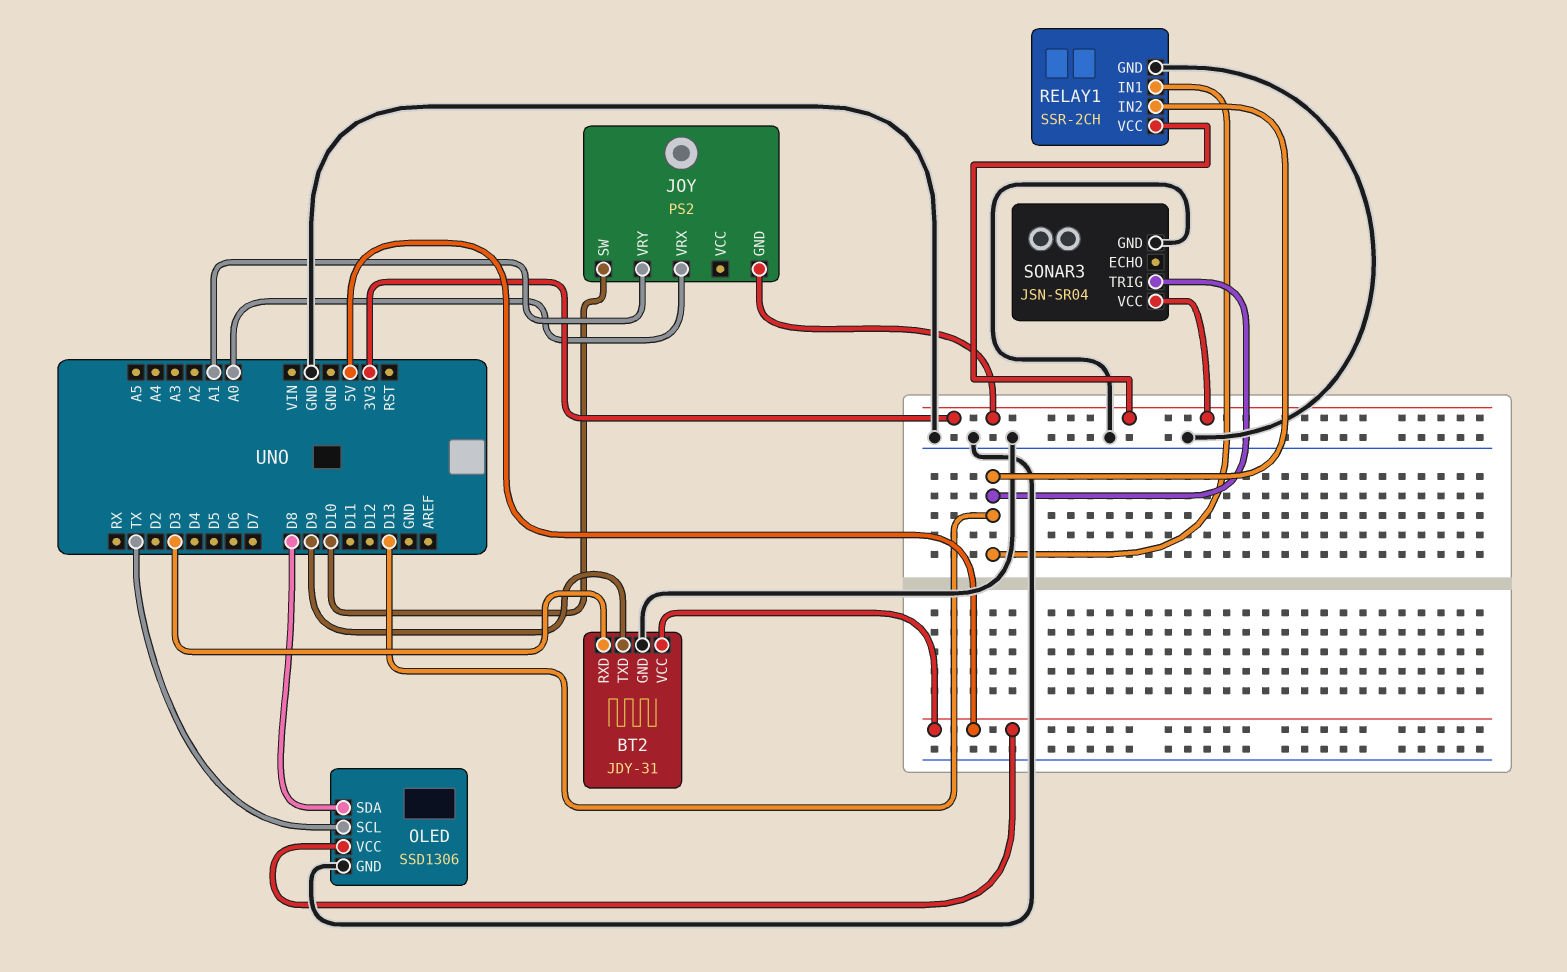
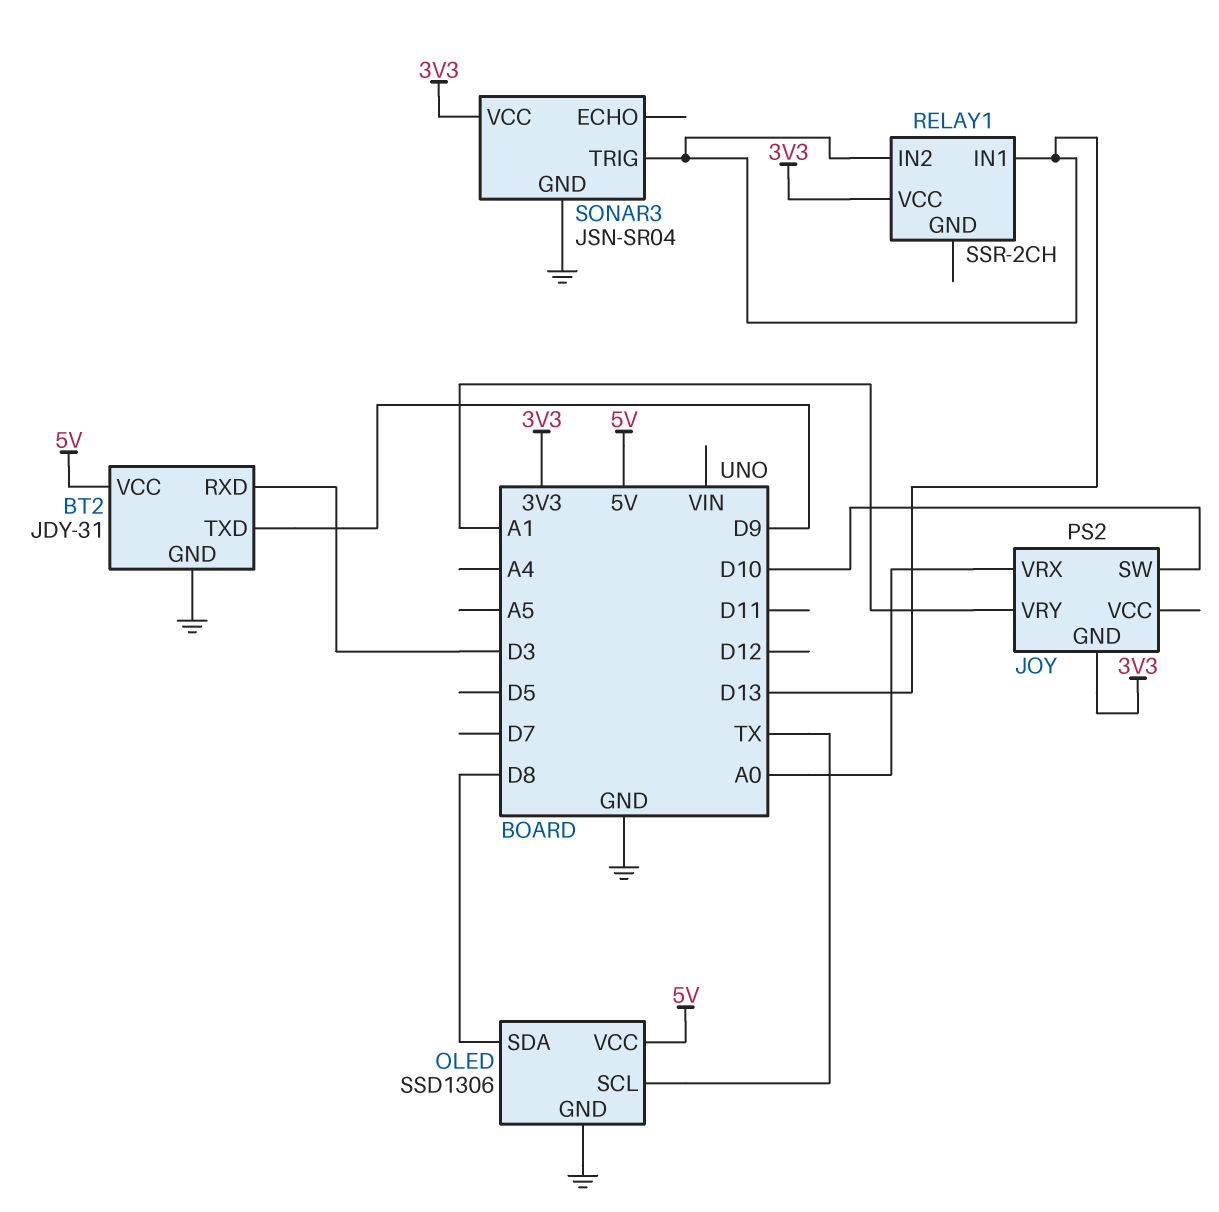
RELAY1 pin GND: GND -> none

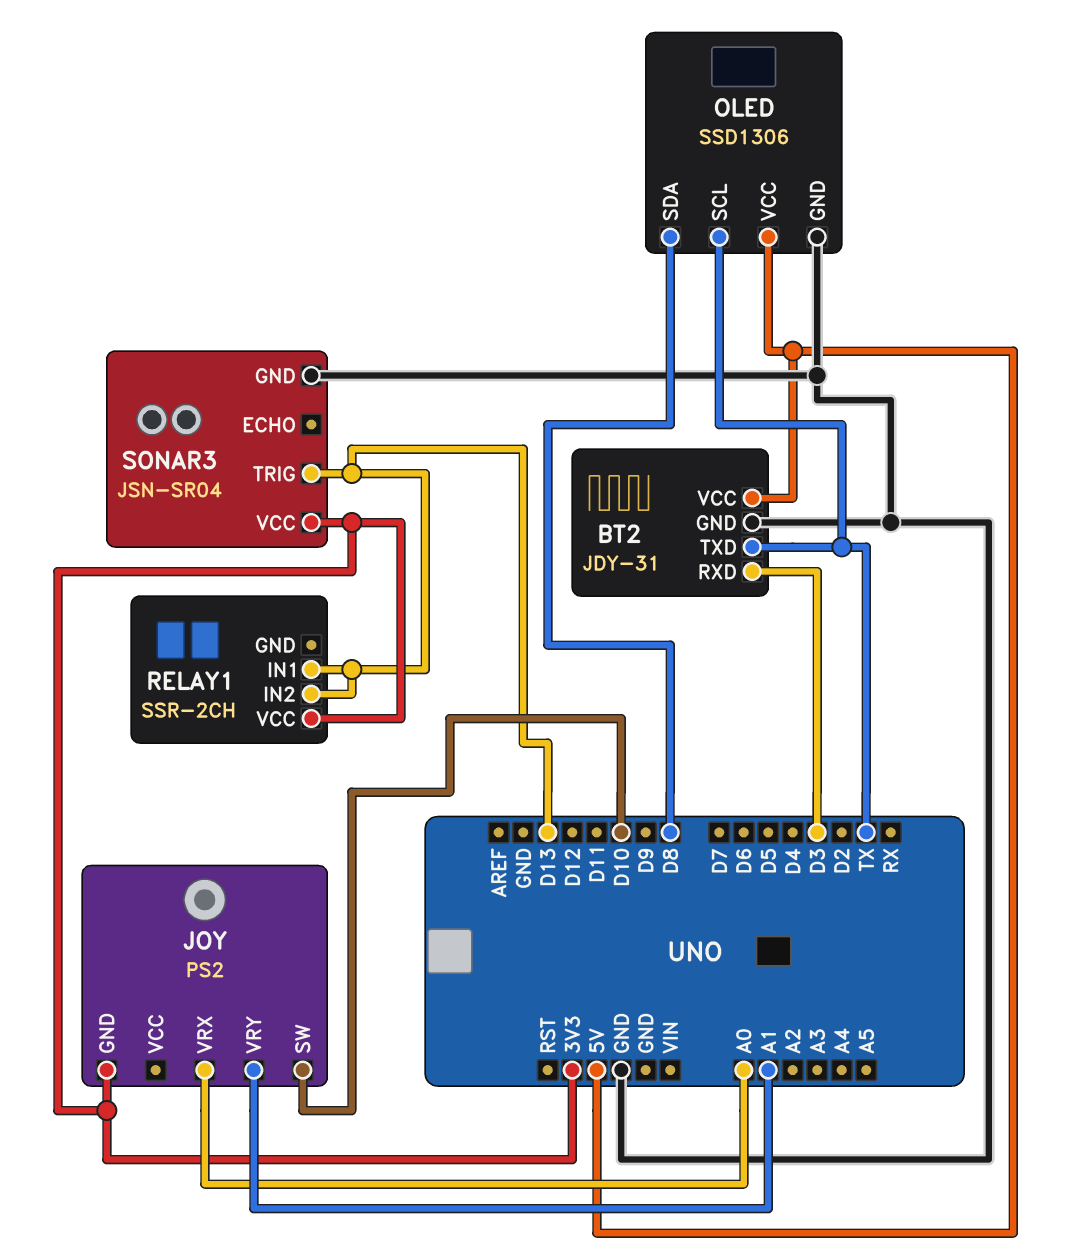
BT2 pin TXD: D9 -> TX

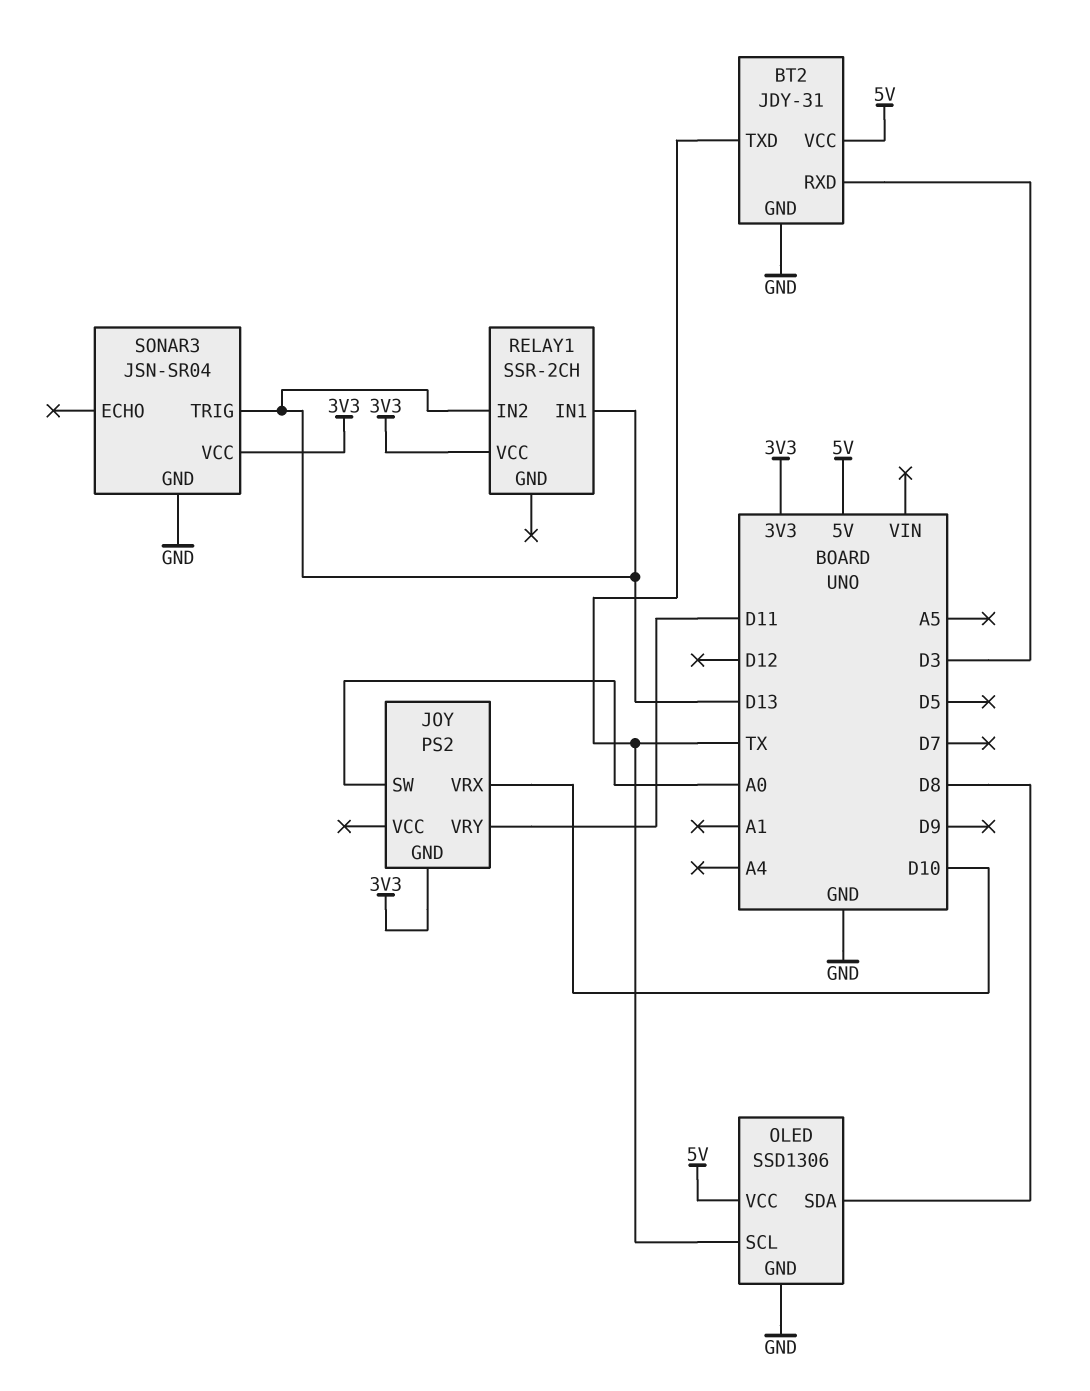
JOY pin SW: D10 -> A0
JOY pin VRX: A0 -> D10
JOY pin VRY: A1 -> D11

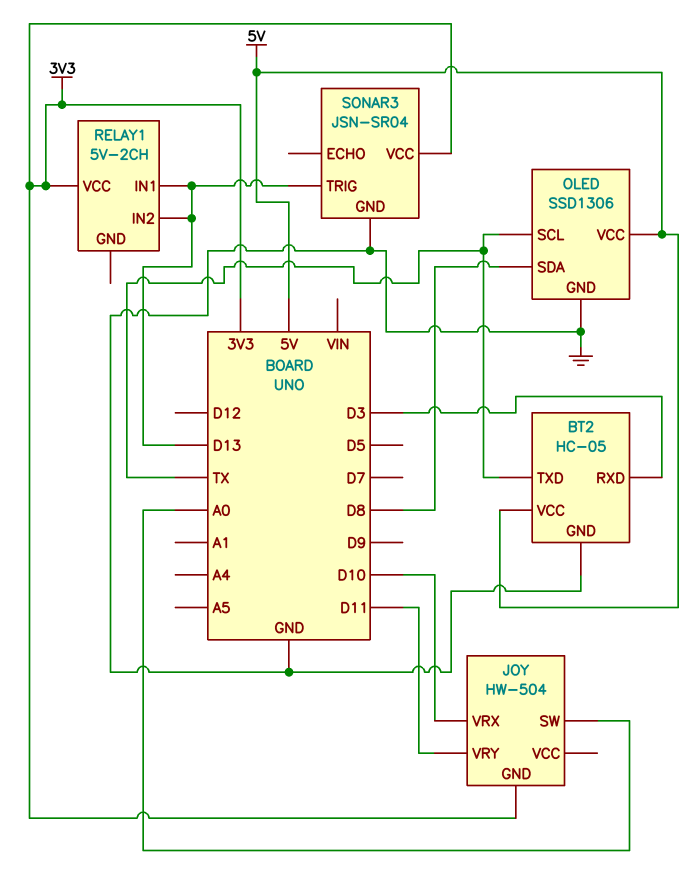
BT2: JDY-31 -> HC-05
JOY: PS2 -> HW-504
RELAY1: SSR-2CH -> 5V-2CH

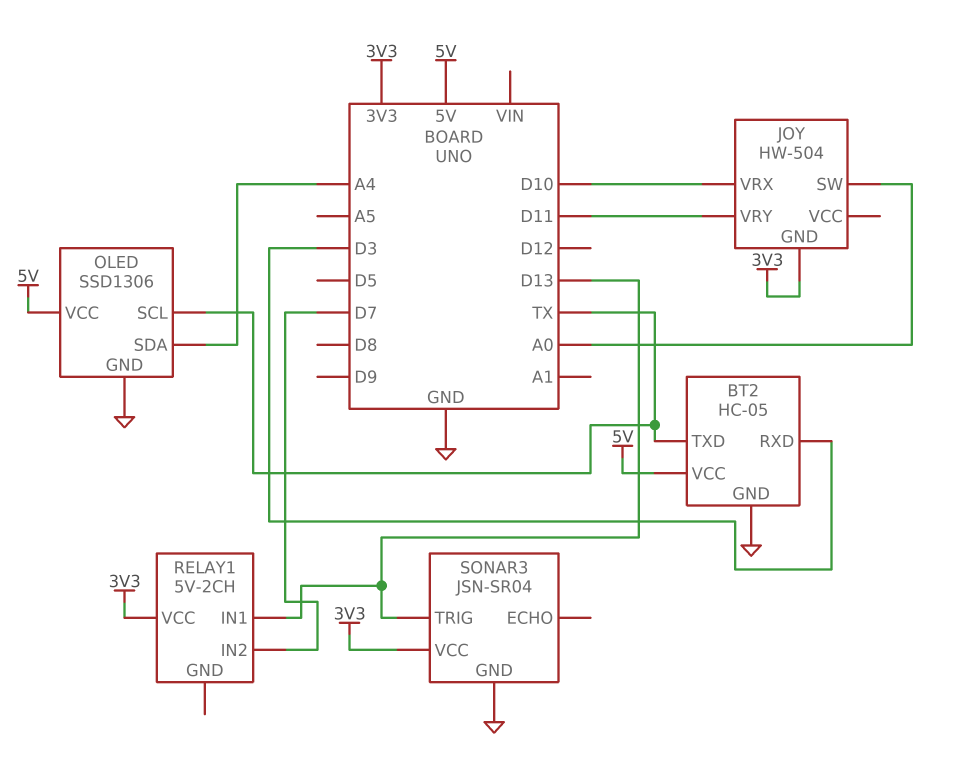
OLED pin SDA: D8 -> A4
RELAY1 pin IN2: D13 -> D7

